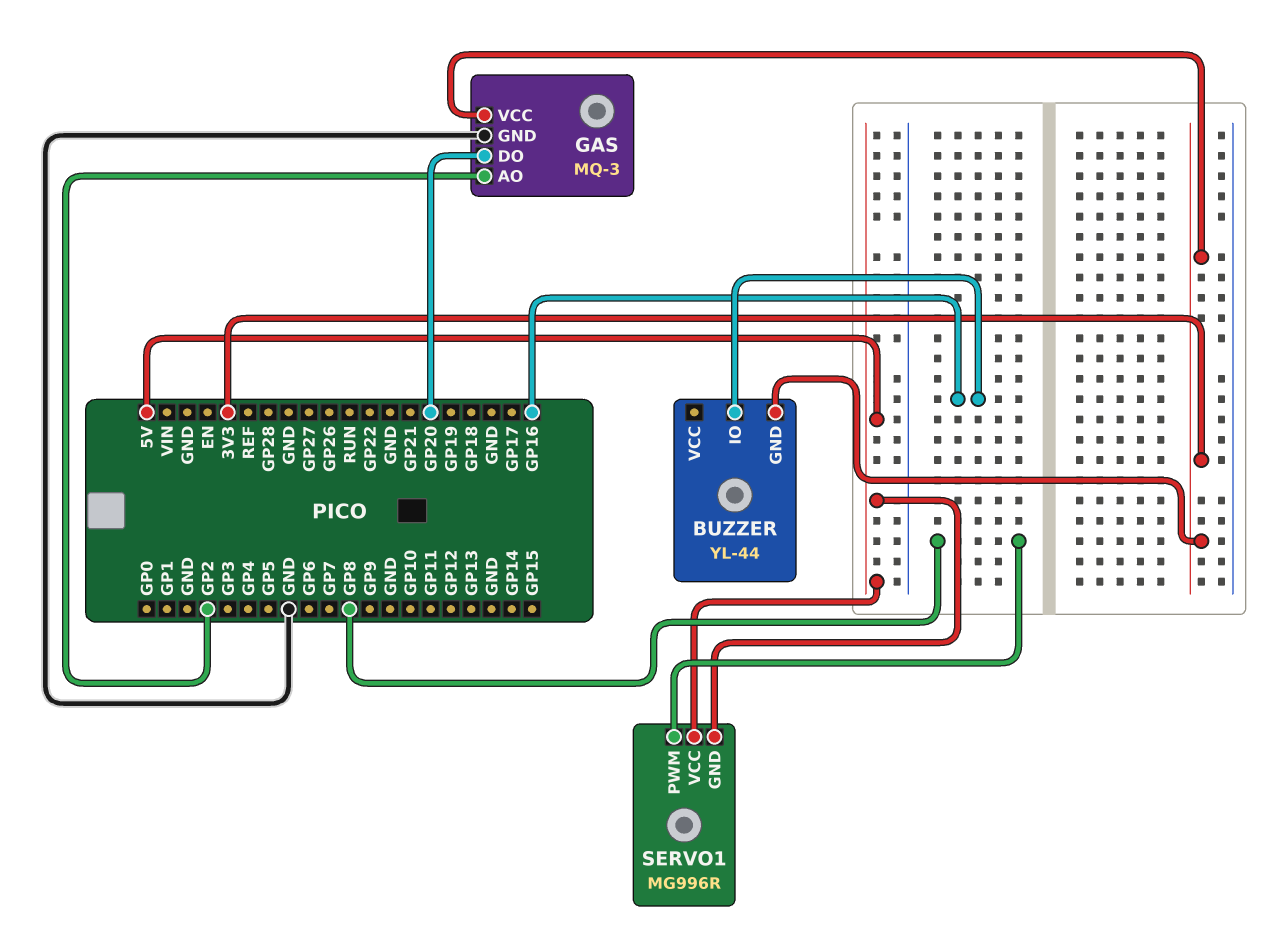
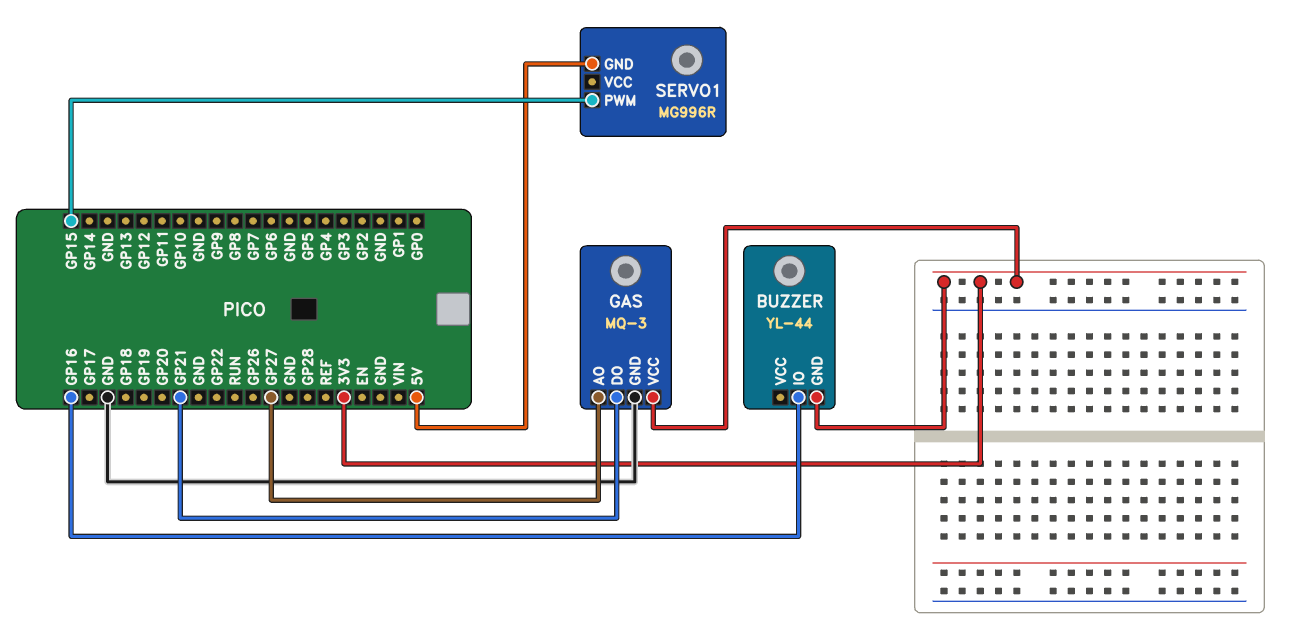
GAS pin AO: GP2 -> GP27
GAS pin DO: GP20 -> GP21
SERVO1 pin PWM: GP8 -> GP15
SERVO1 pin VCC: 5V -> none

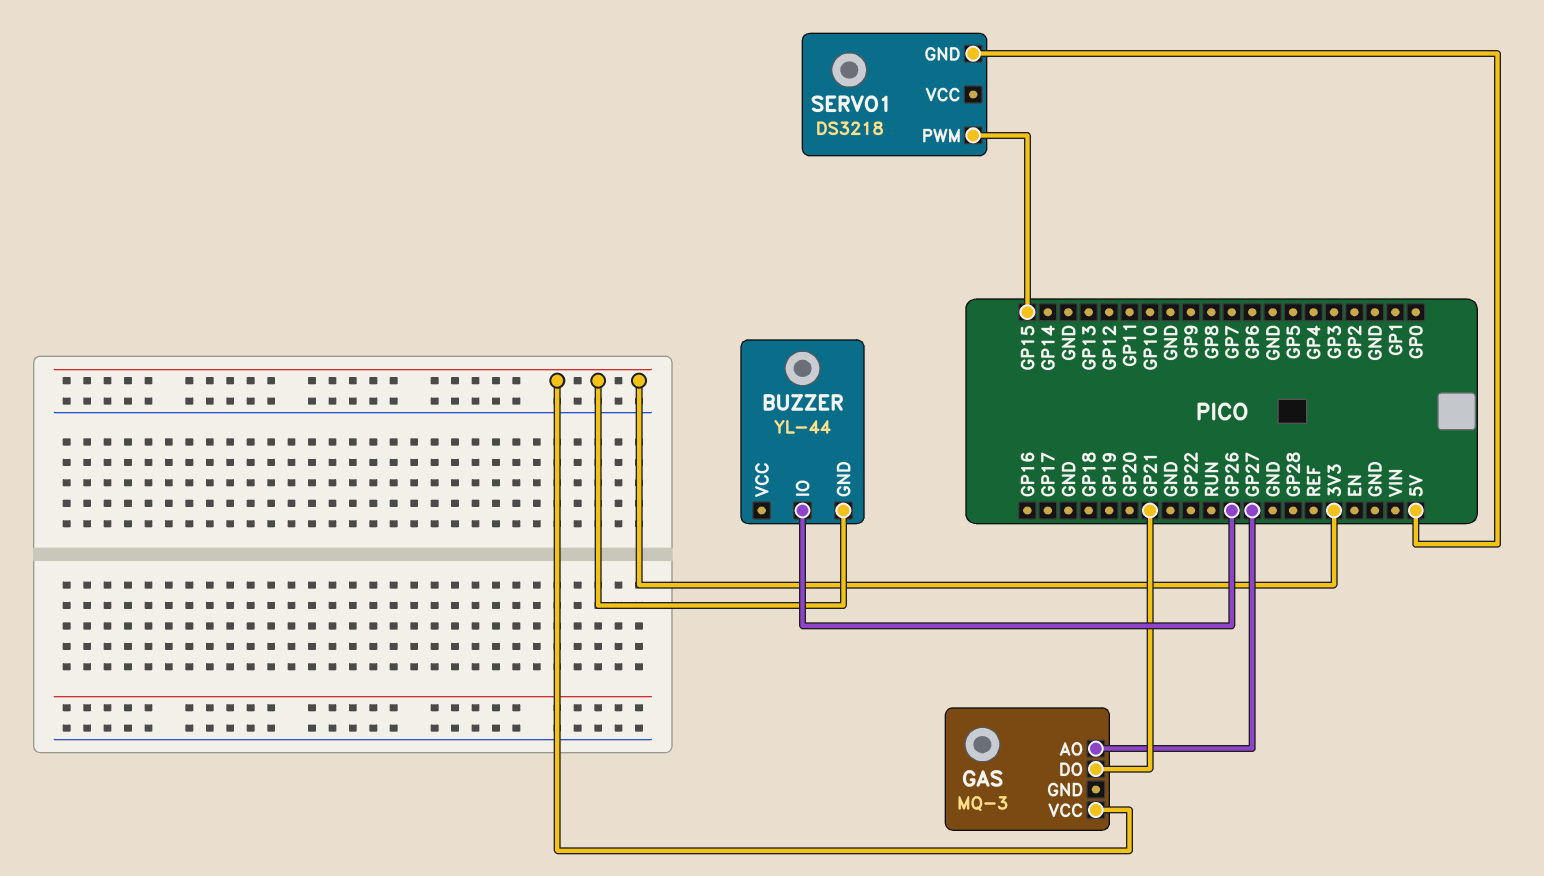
BUZZER pin IO: GP16 -> GP26
GAS pin GND: GND -> none
SERVO1: MG996R -> DS3218

